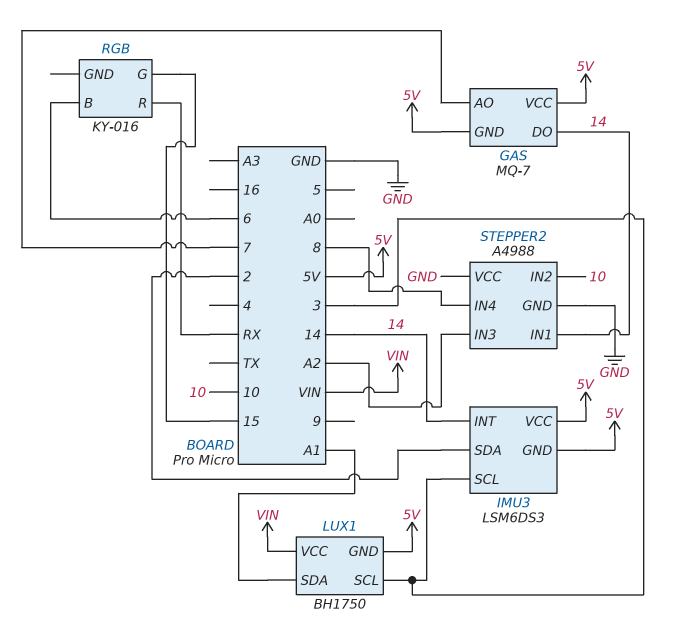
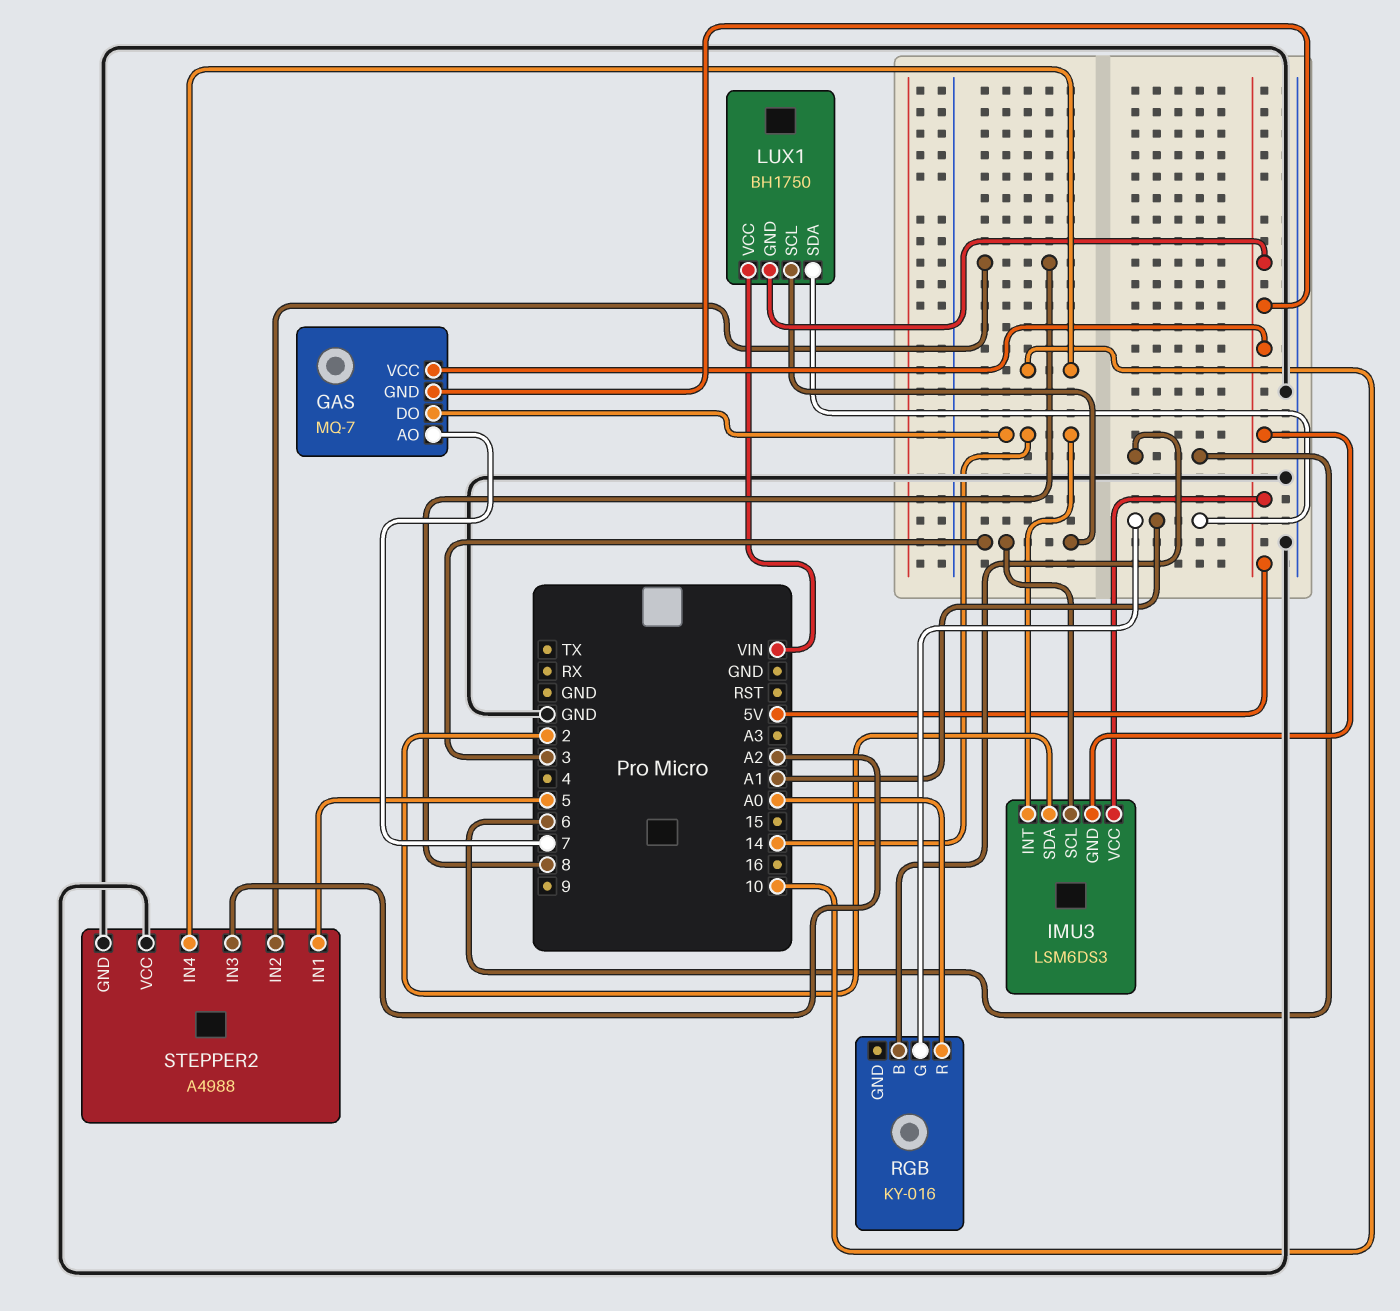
RGB pin G: 15 -> A1
RGB pin R: RX -> A0
STEPPER2 pin IN1: 14 -> 5
STEPPER2 pin IN2: 10 -> 8
STEPPER2 pin IN4: 8 -> 10

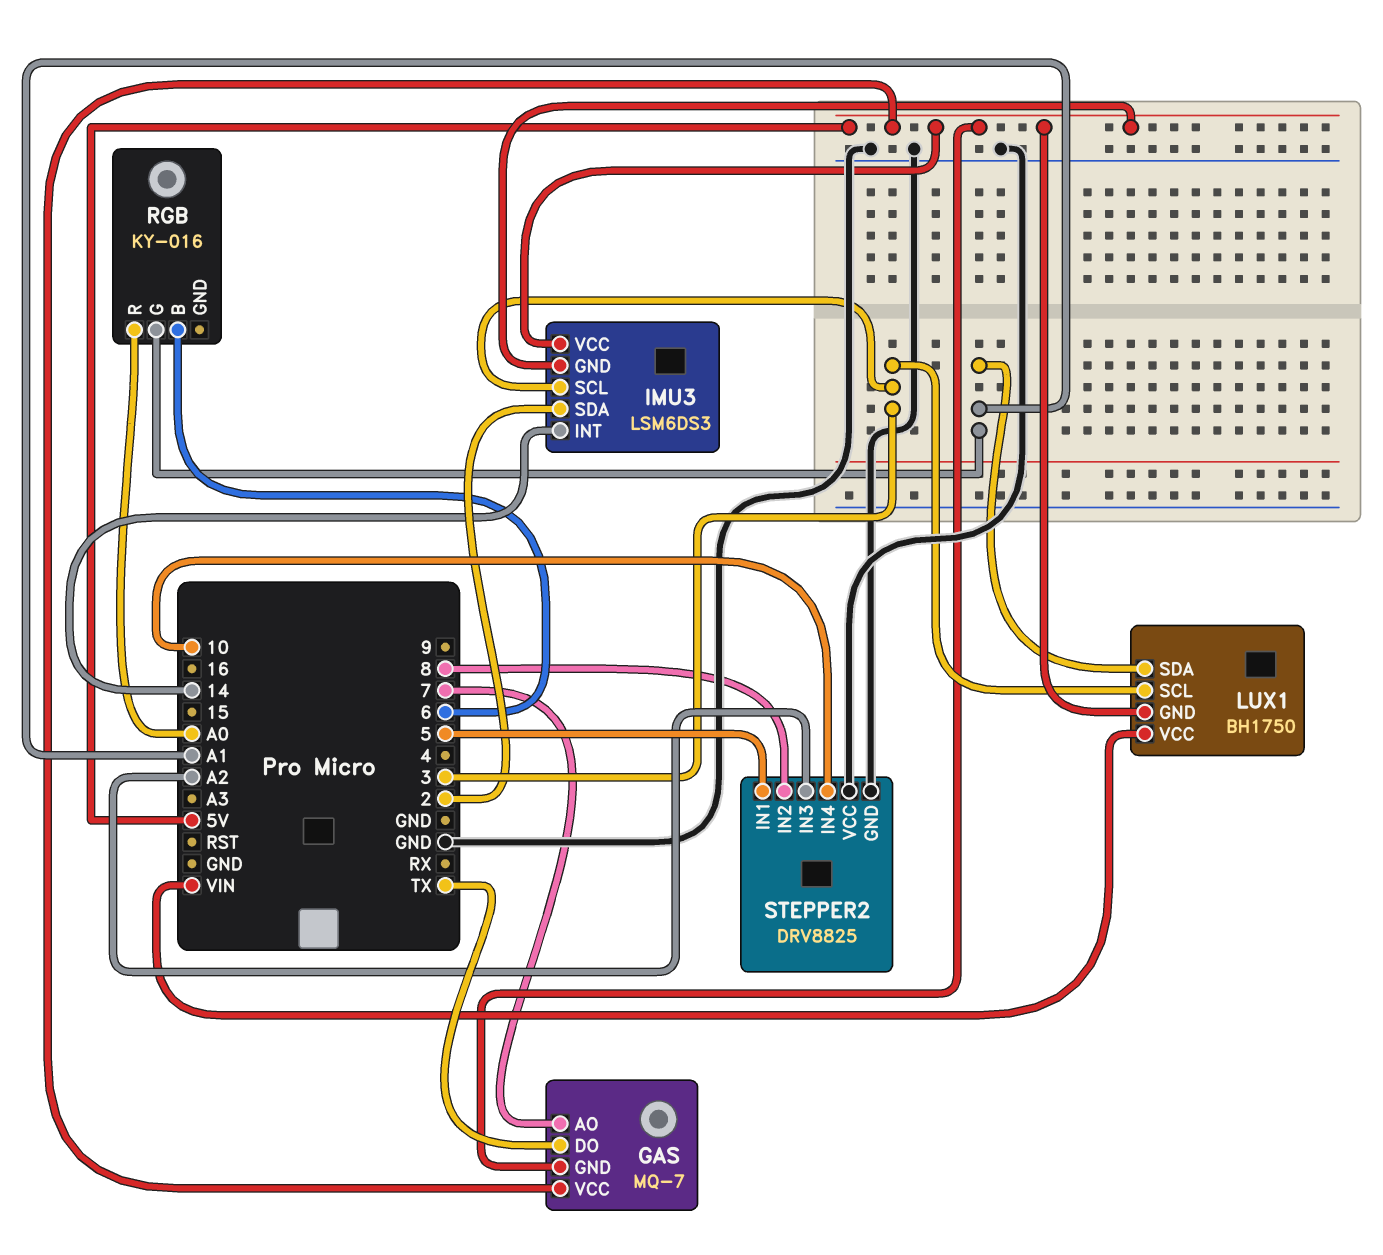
GAS pin DO: 14 -> TX
STEPPER2: A4988 -> DRV8825

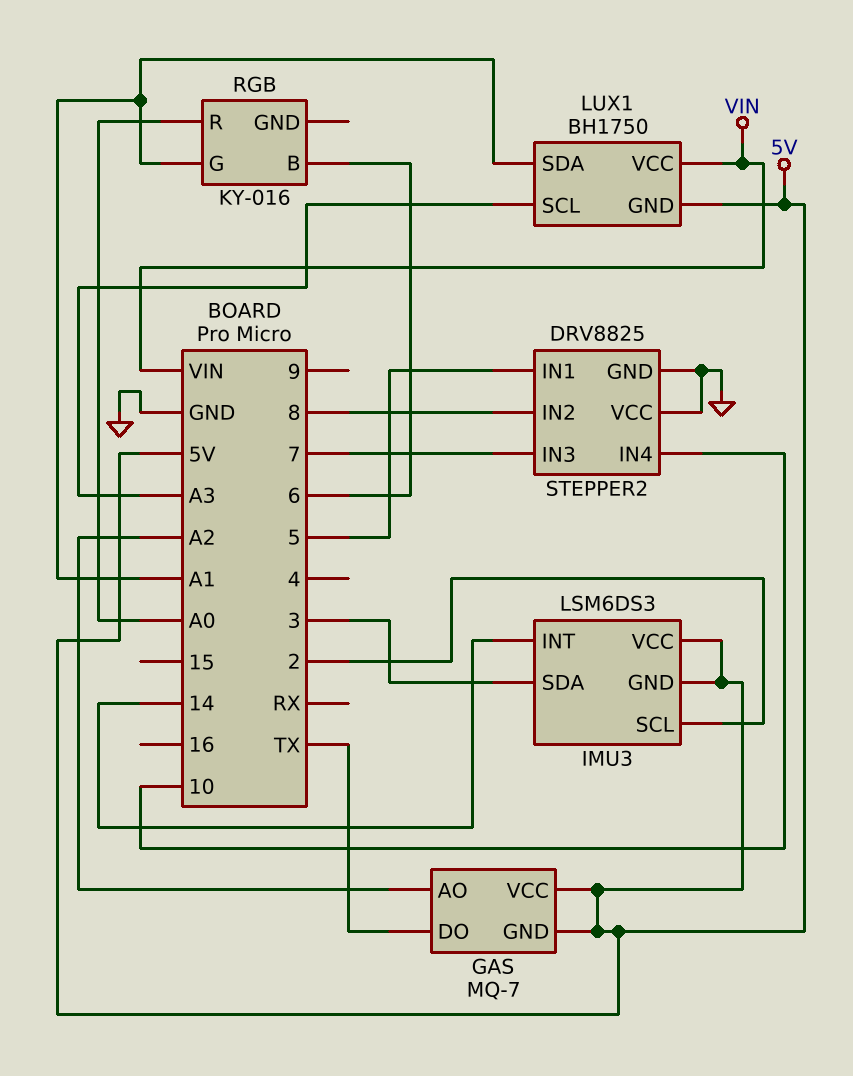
GAS pin AO: 7 -> A2
IMU3 pin SCL: 3 -> 2
IMU3 pin SDA: 2 -> 3
LUX1 pin SCL: 3 -> A3
STEPPER2 pin IN3: A2 -> 7

